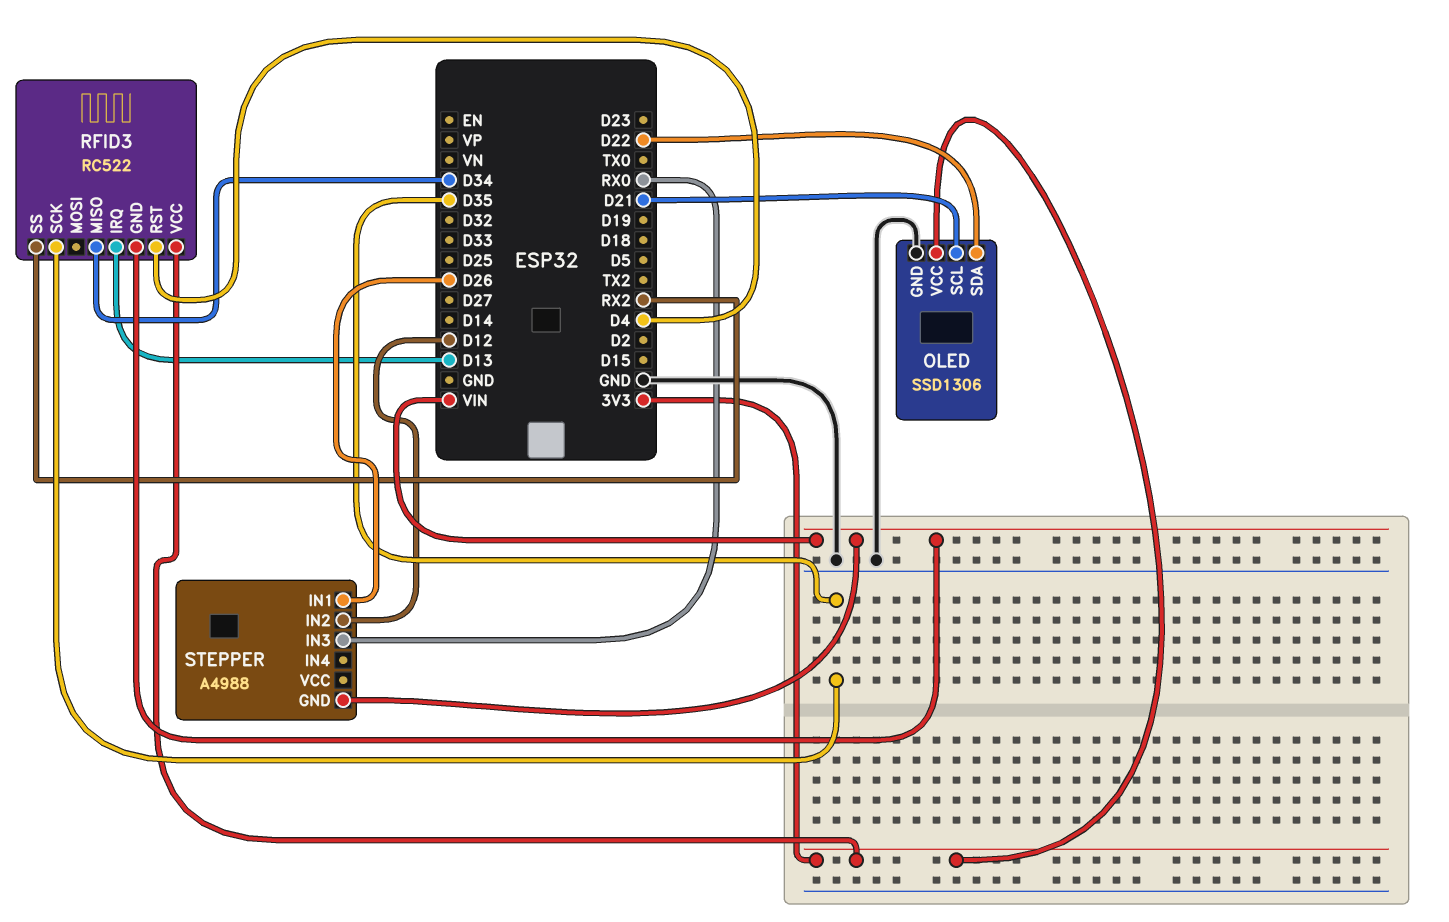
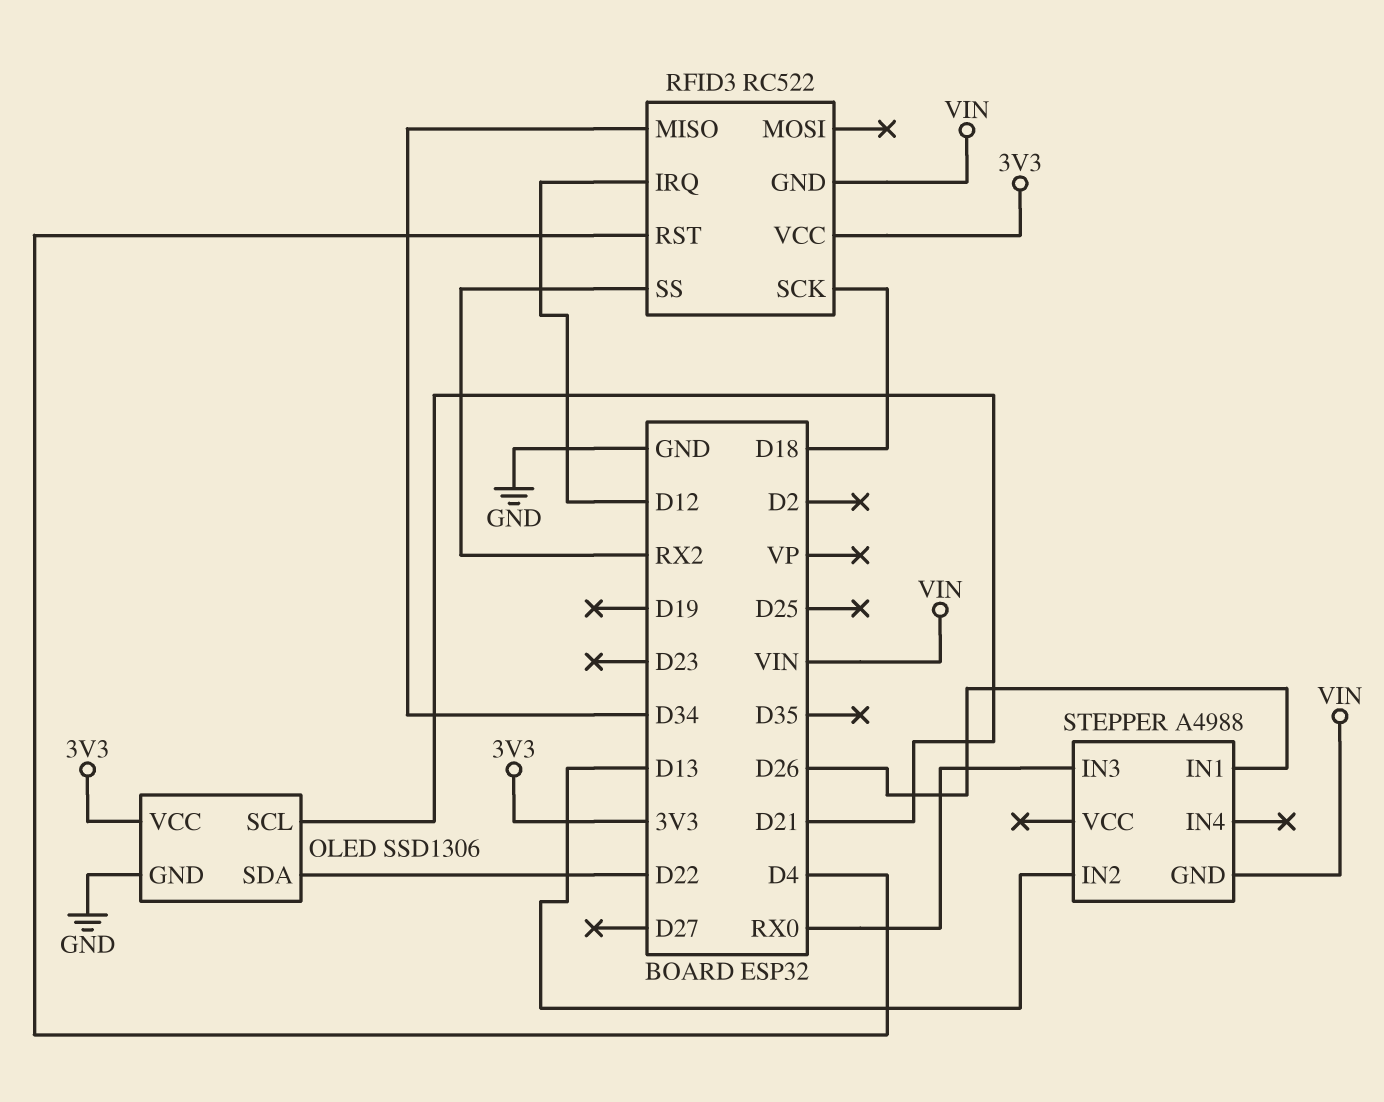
RFID3 pin IRQ: D13 -> D12
RFID3 pin SCK: D35 -> D18
STEPPER pin IN2: D12 -> D13

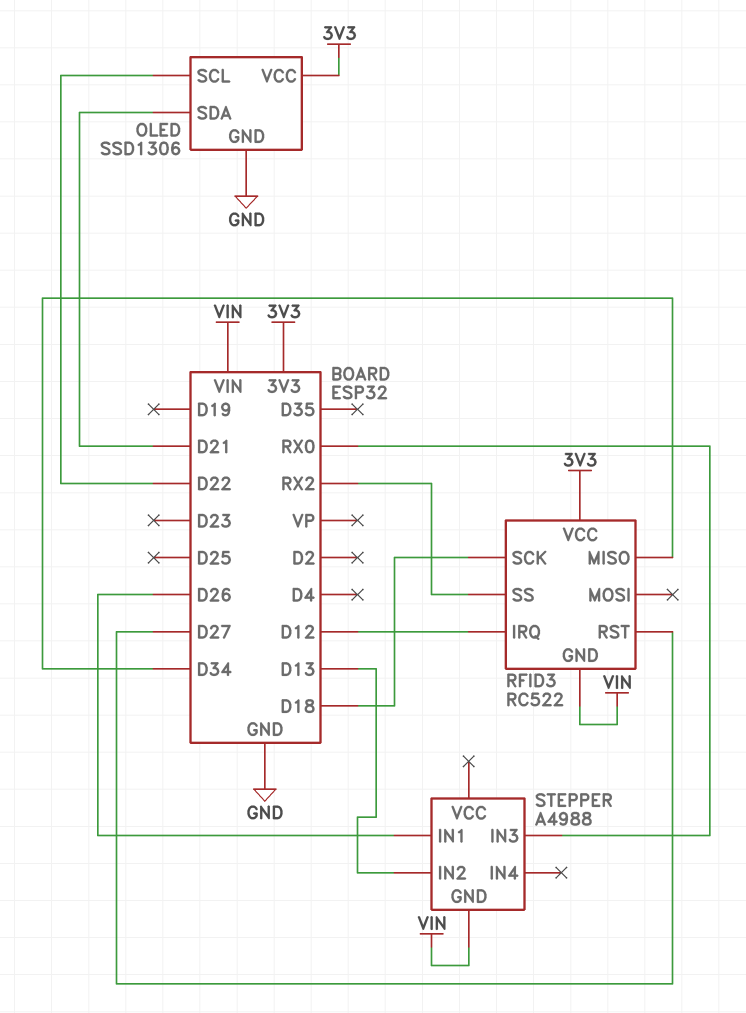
OLED pin SCL: D21 -> D22
OLED pin SDA: D22 -> D21
RFID3 pin RST: D4 -> D27

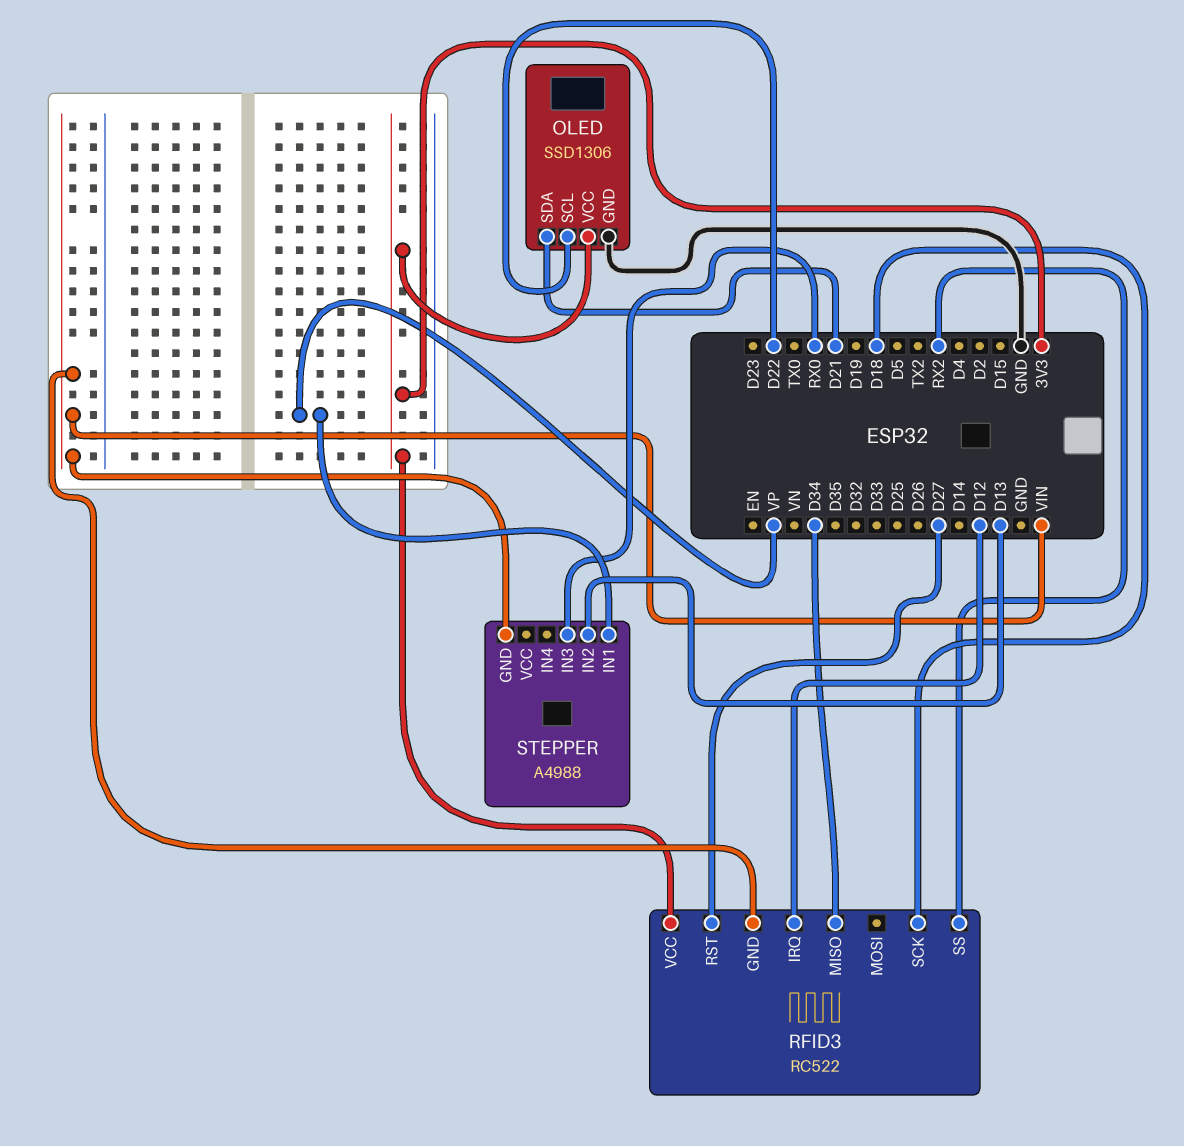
STEPPER pin IN1: D26 -> VP

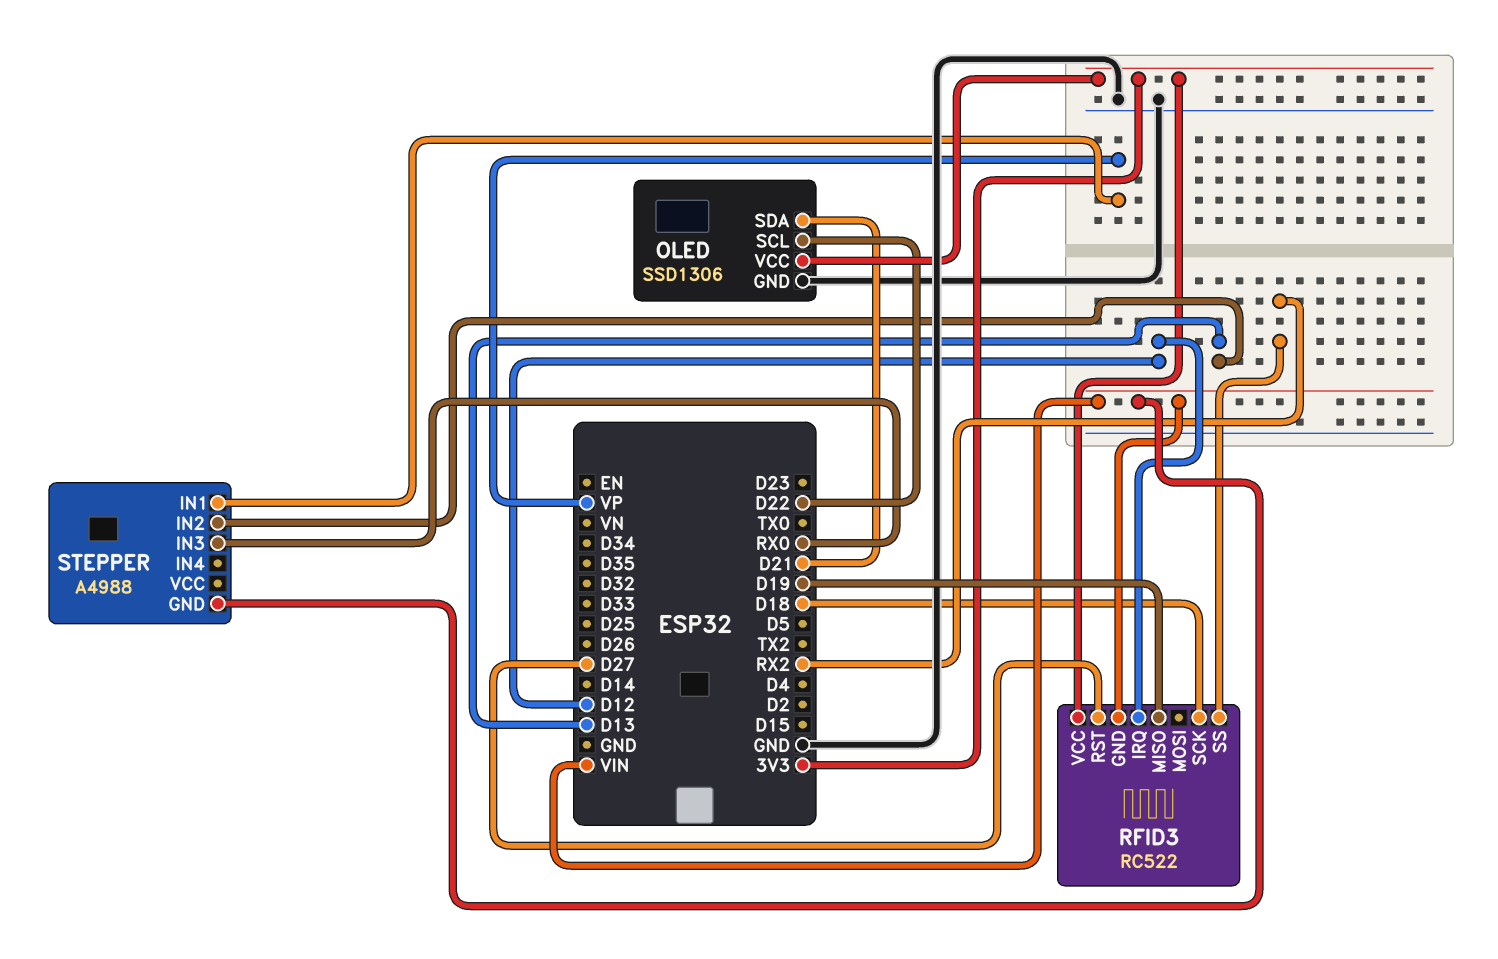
RFID3 pin MISO: D34 -> D19

